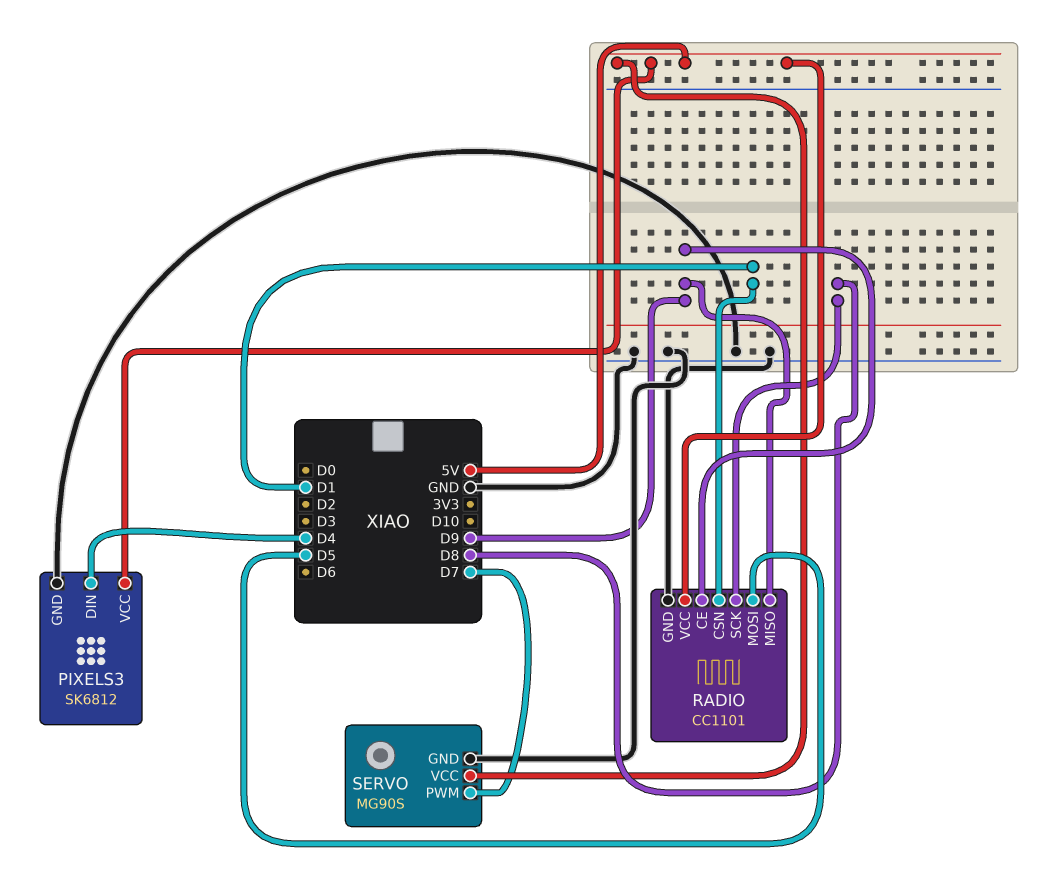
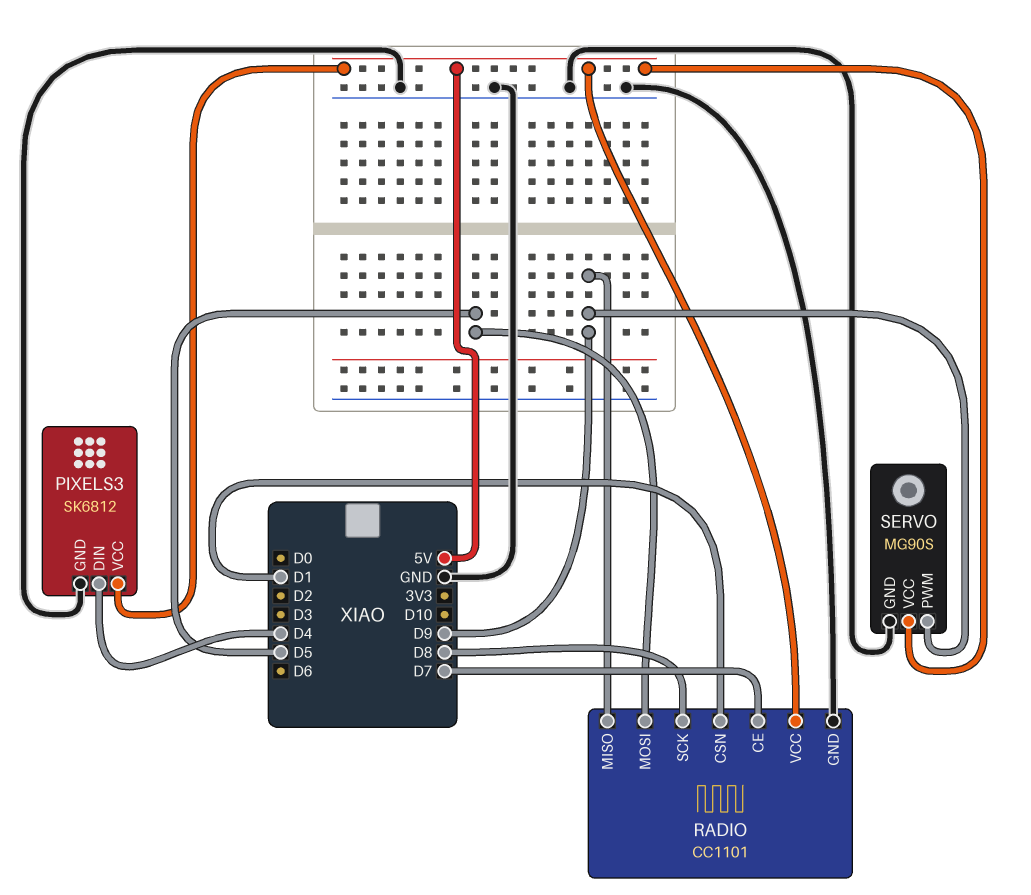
RADIO pin CE: D9 -> D7
SERVO pin PWM: D7 -> D9

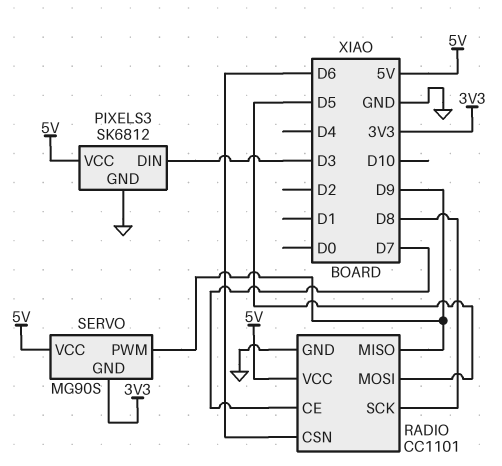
PIXELS3 pin DIN: D4 -> D3
RADIO pin CSN: D1 -> D6
SERVO pin GND: GND -> 3V3

